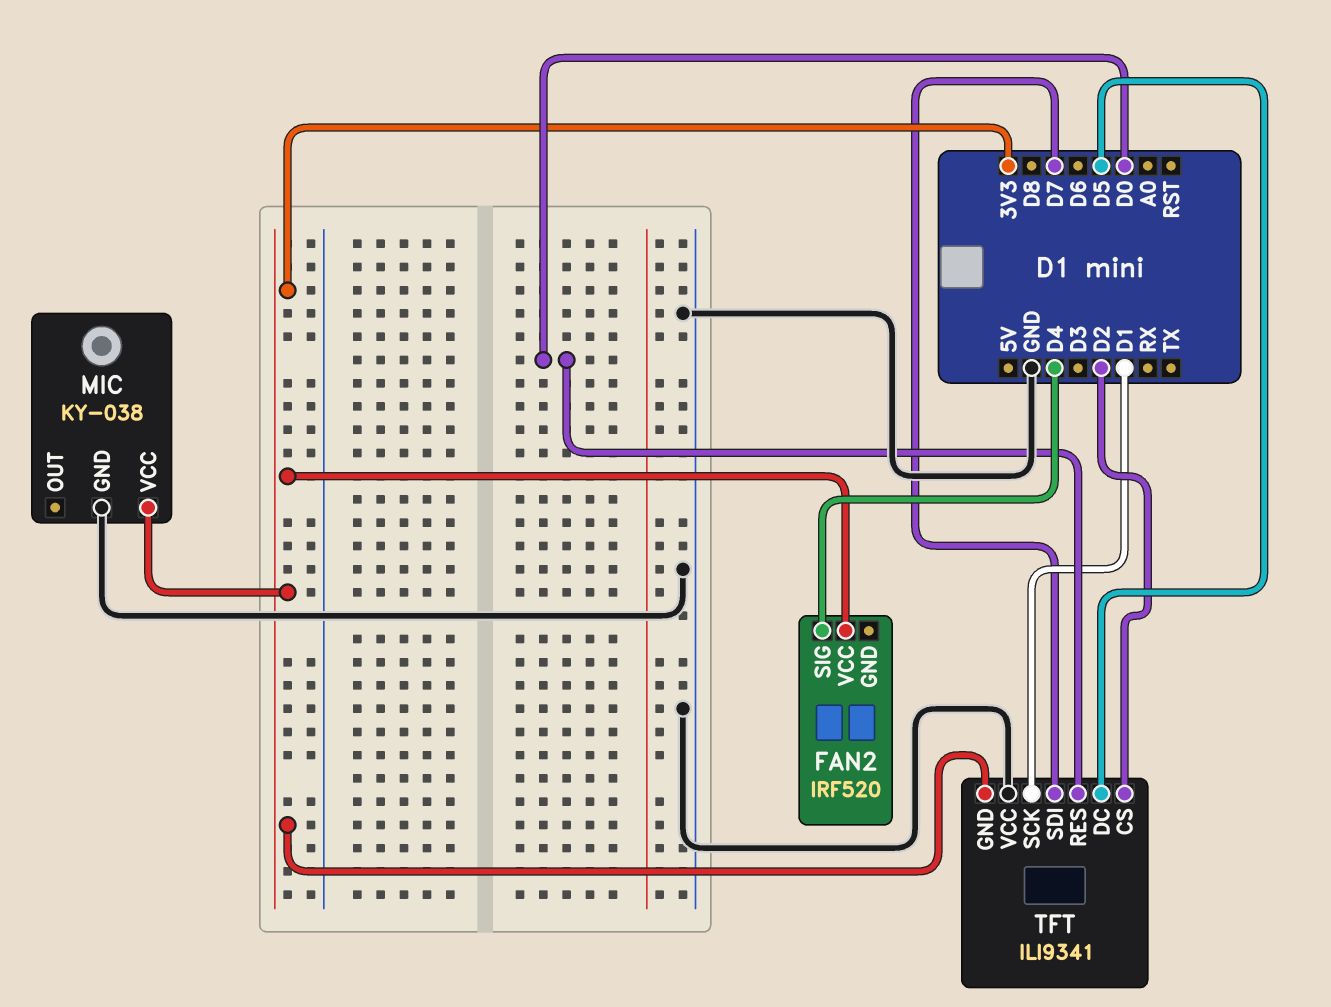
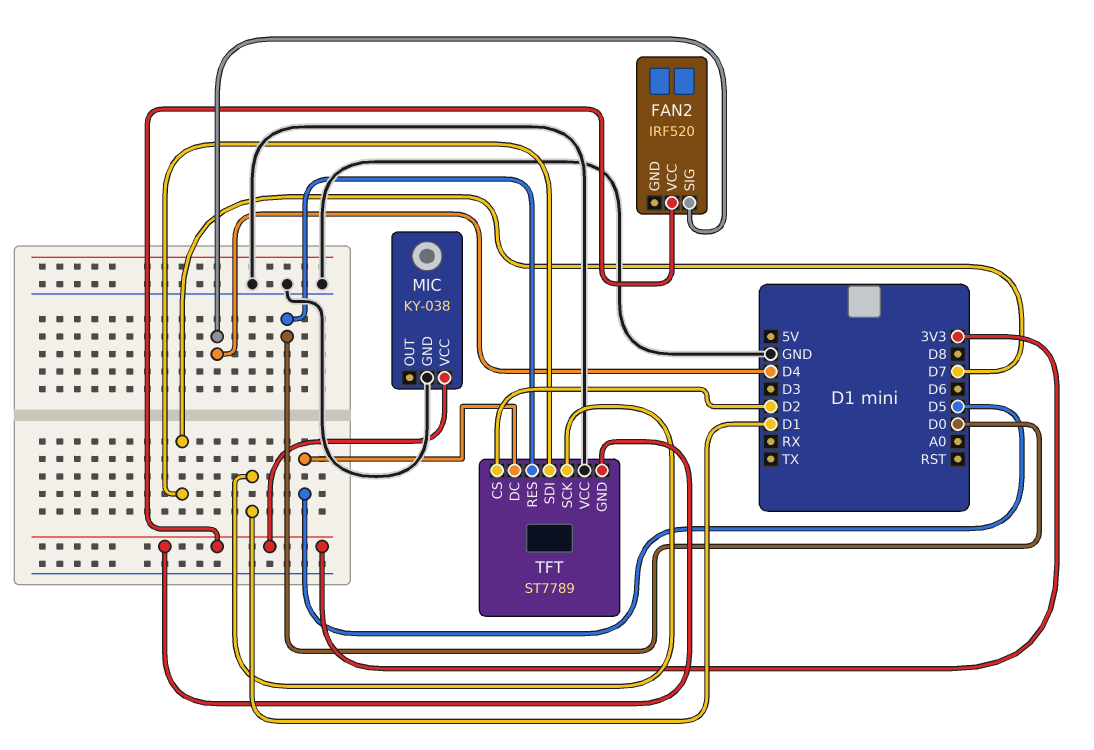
TFT: ILI9341 -> ST7789

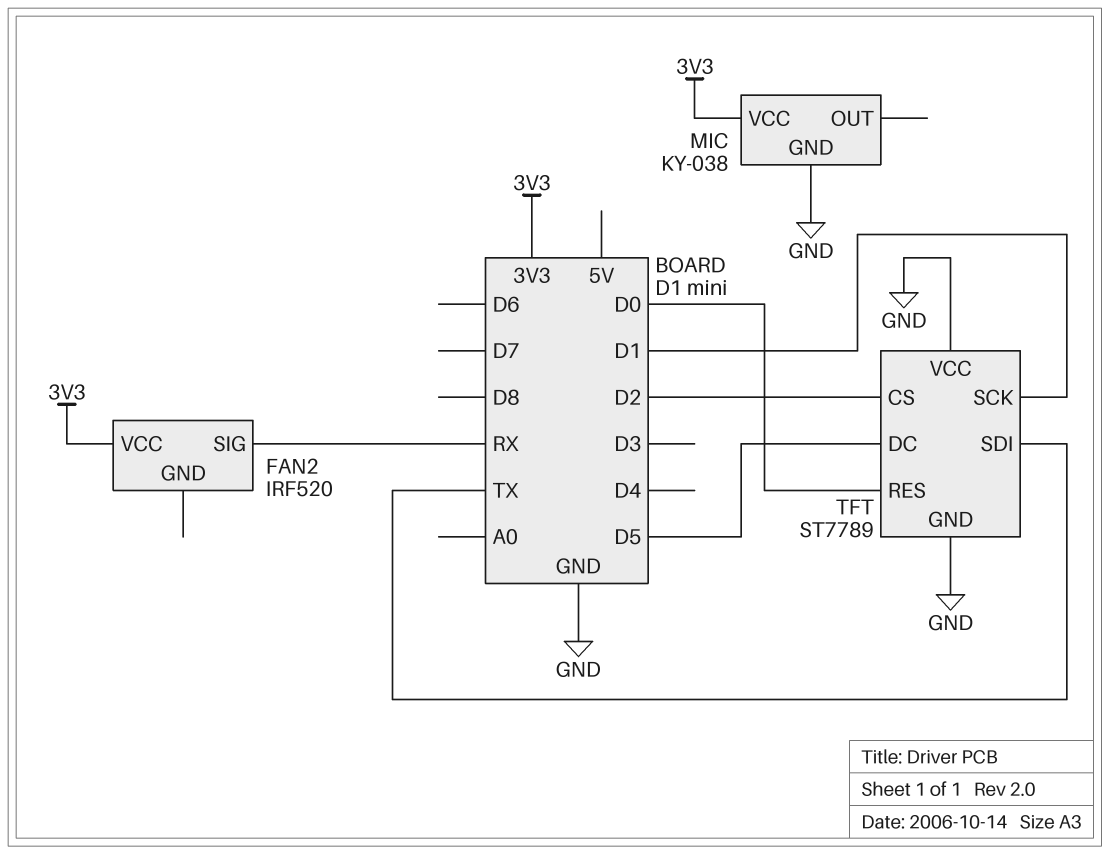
FAN2 pin SIG: D4 -> RX
TFT pin GND: 3V3 -> GND
TFT pin SDI: D7 -> TX

